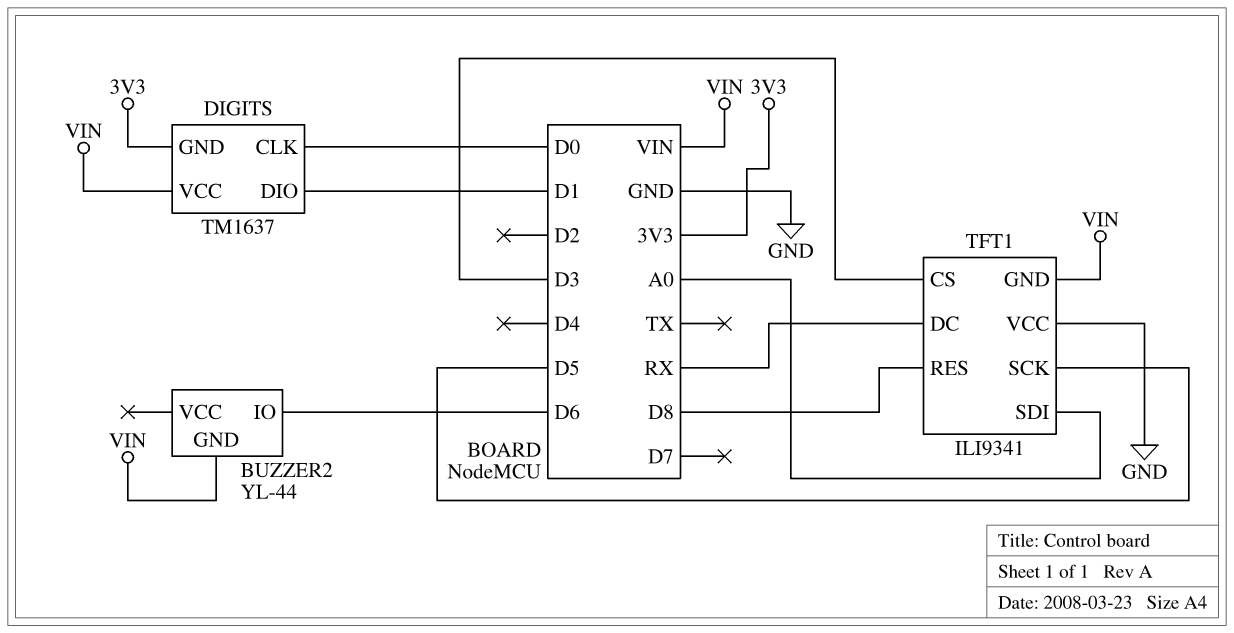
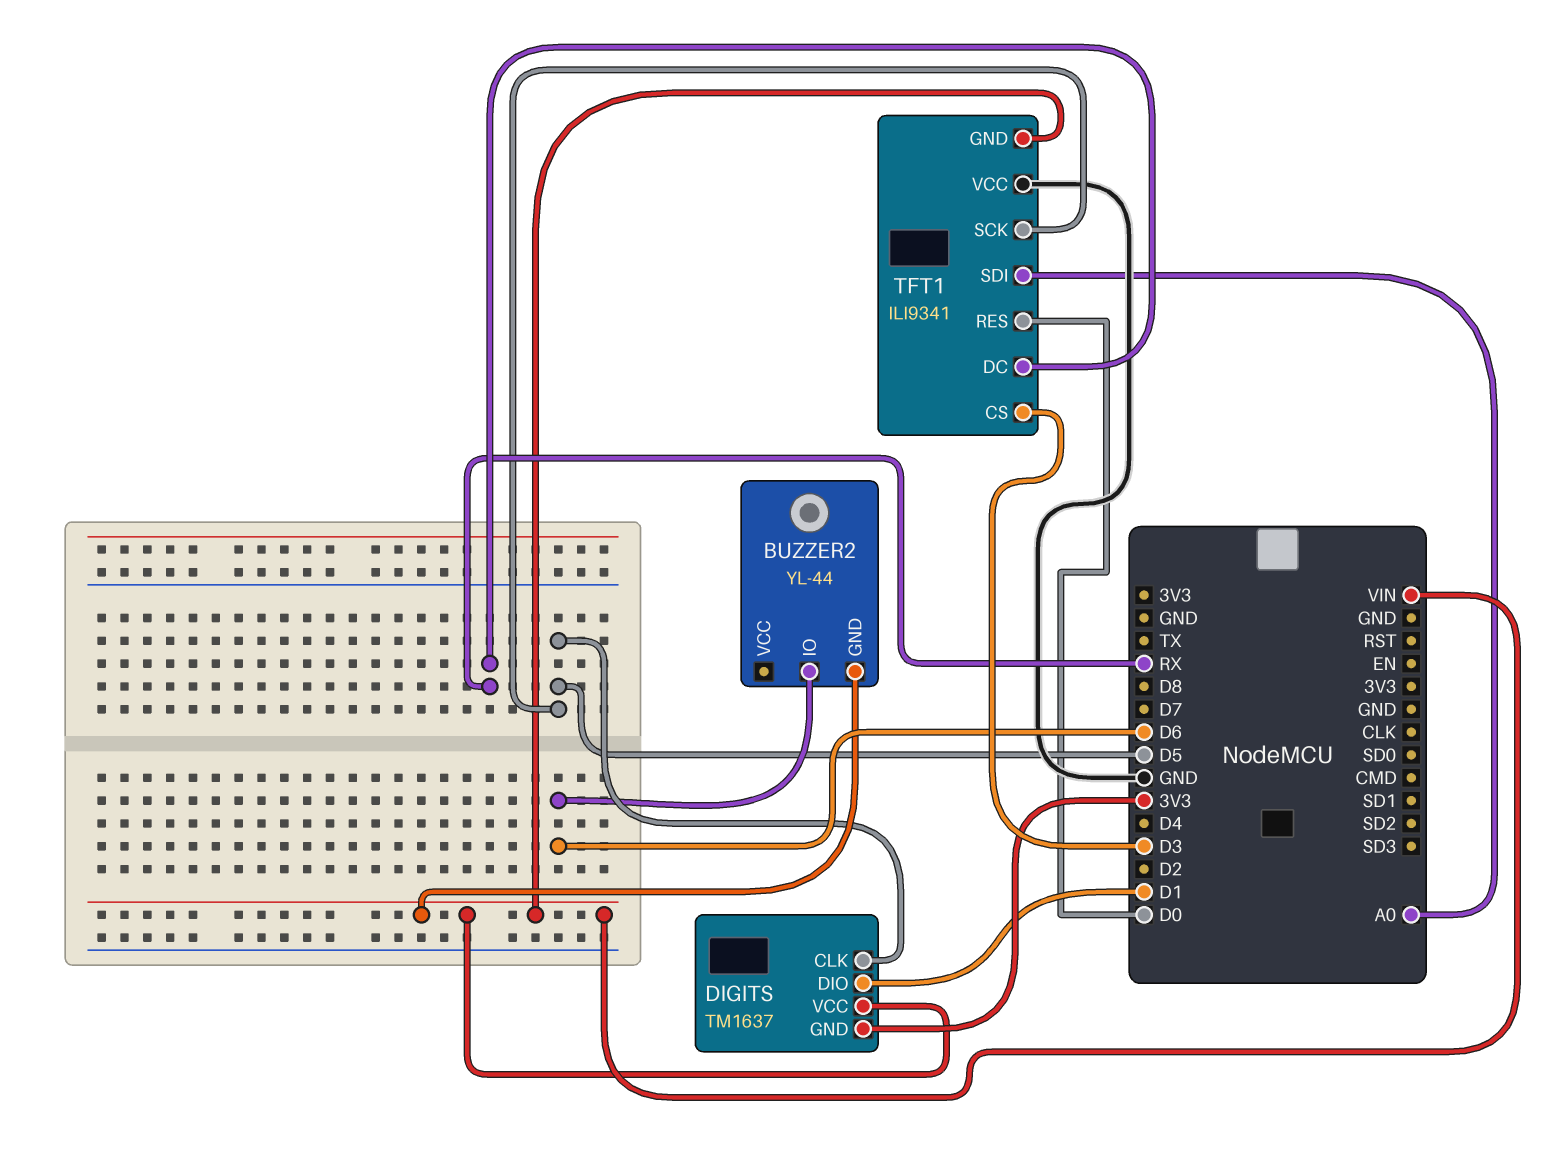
DIGITS pin CLK: D0 -> D5
TFT1 pin RES: D8 -> D0

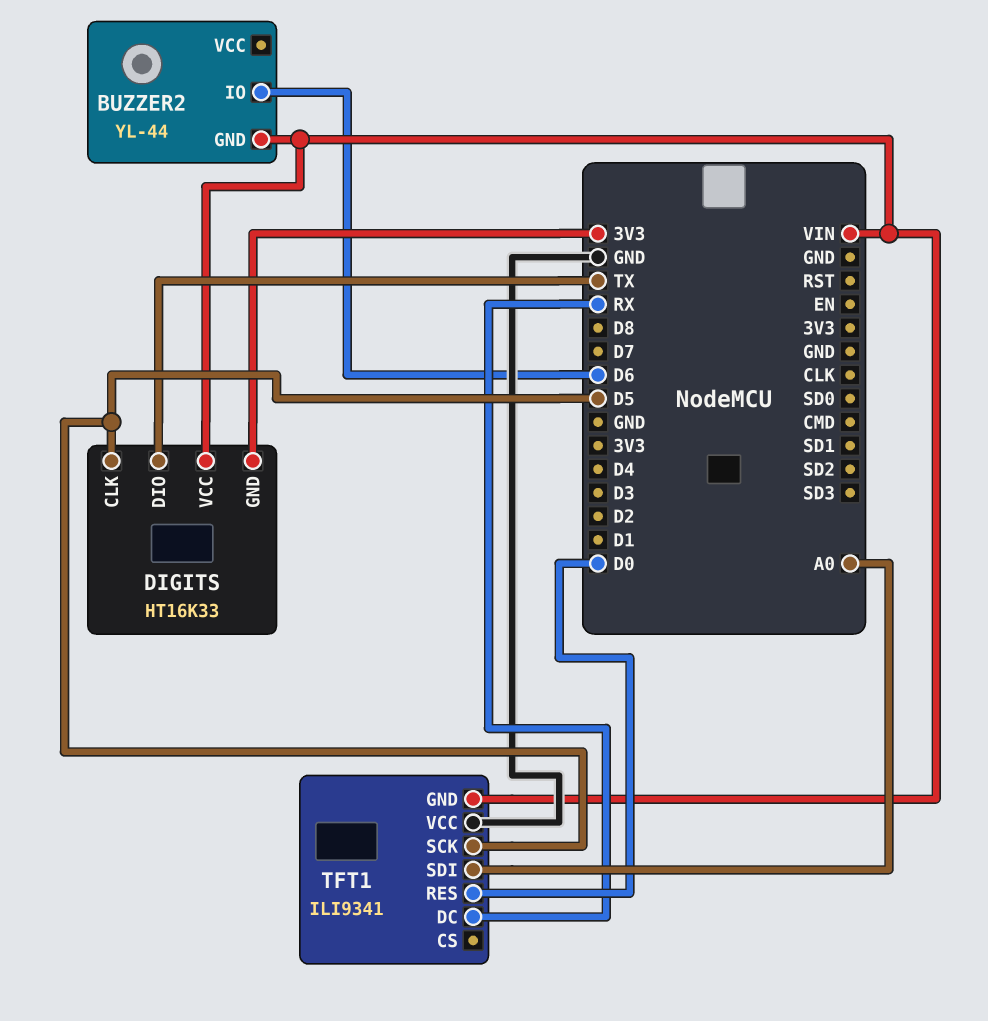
DIGITS: TM1637 -> HT16K33
DIGITS pin DIO: D1 -> TX
TFT1 pin CS: D3 -> none

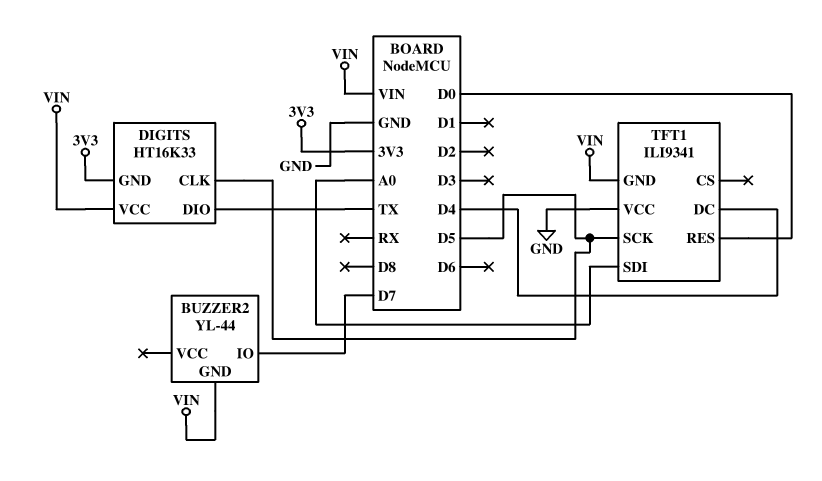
BUZZER2 pin IO: D6 -> D7
TFT1 pin DC: RX -> D4

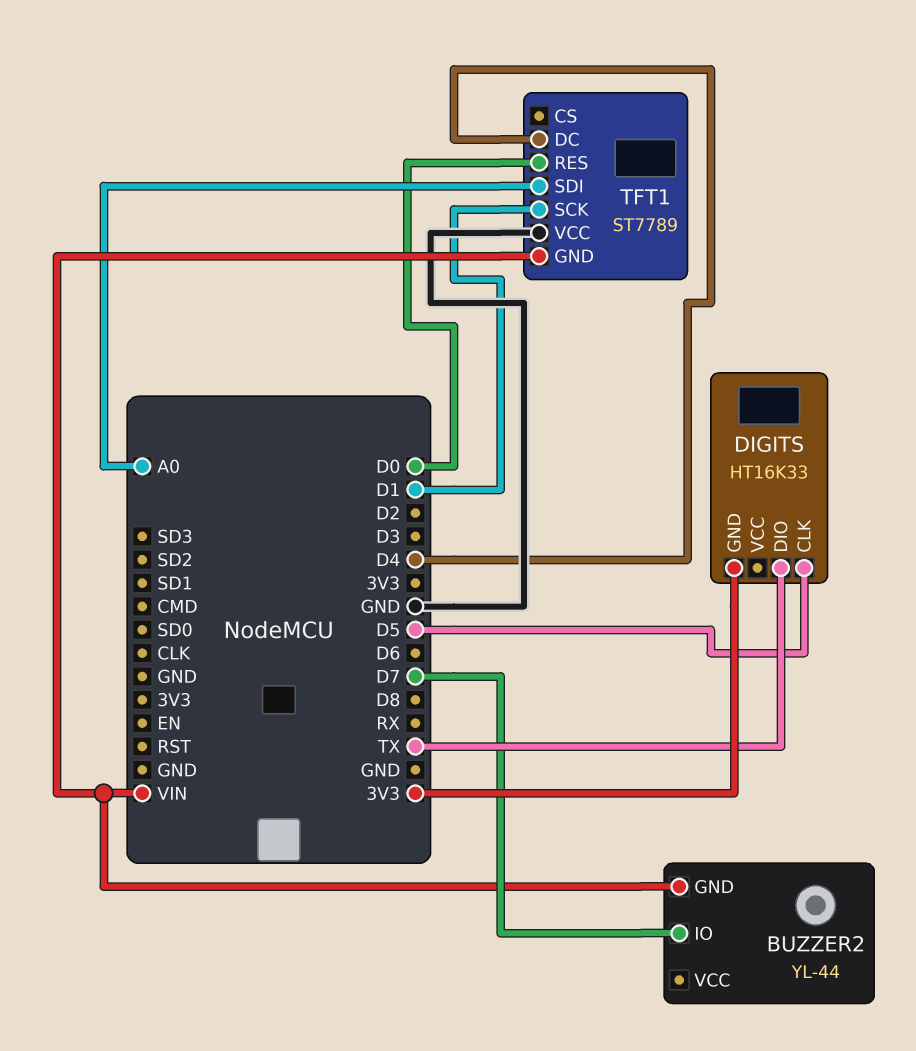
DIGITS pin VCC: VIN -> none
TFT1: ILI9341 -> ST7789
TFT1 pin SCK: D5 -> D1

